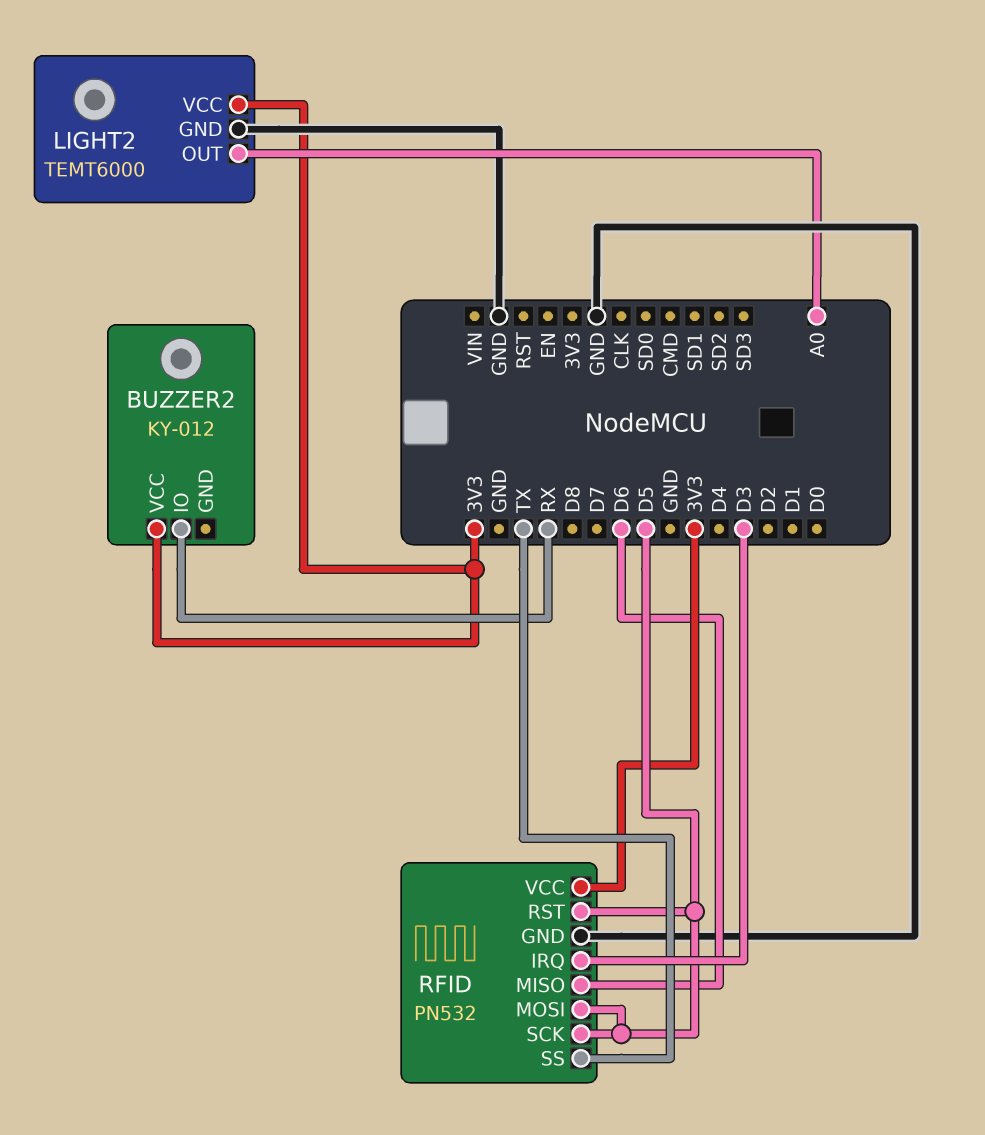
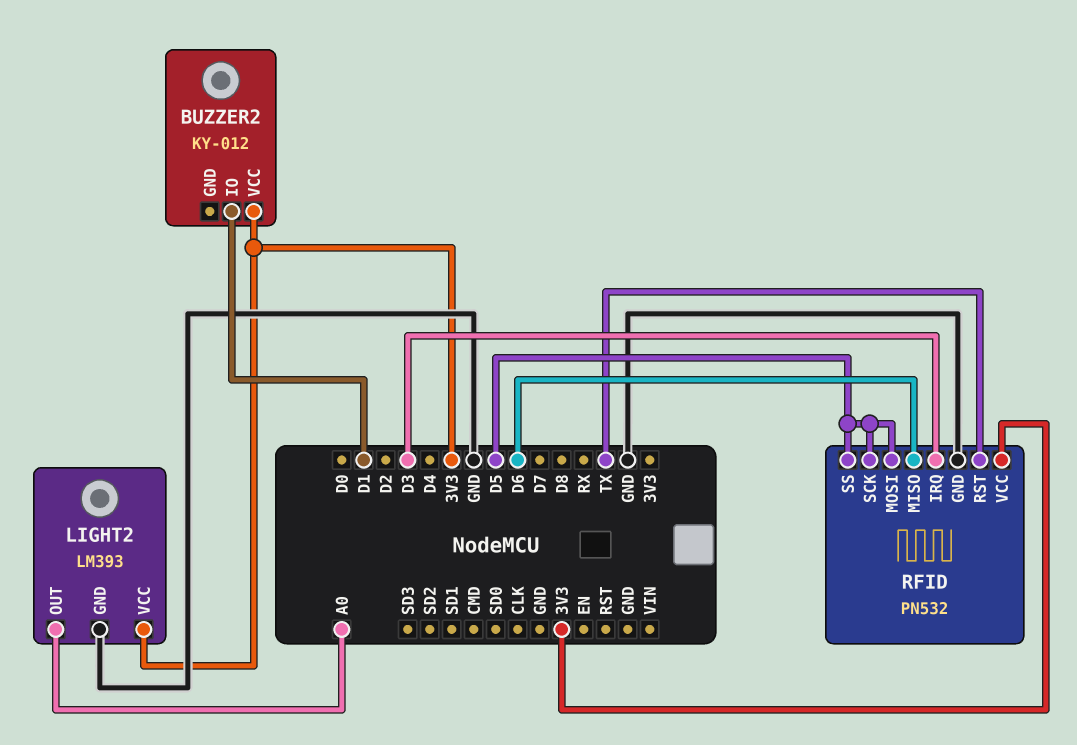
BUZZER2 pin IO: RX -> D1
LIGHT2: TEMT6000 -> LM393
RFID pin RST: D5 -> TX
RFID pin SS: TX -> D5

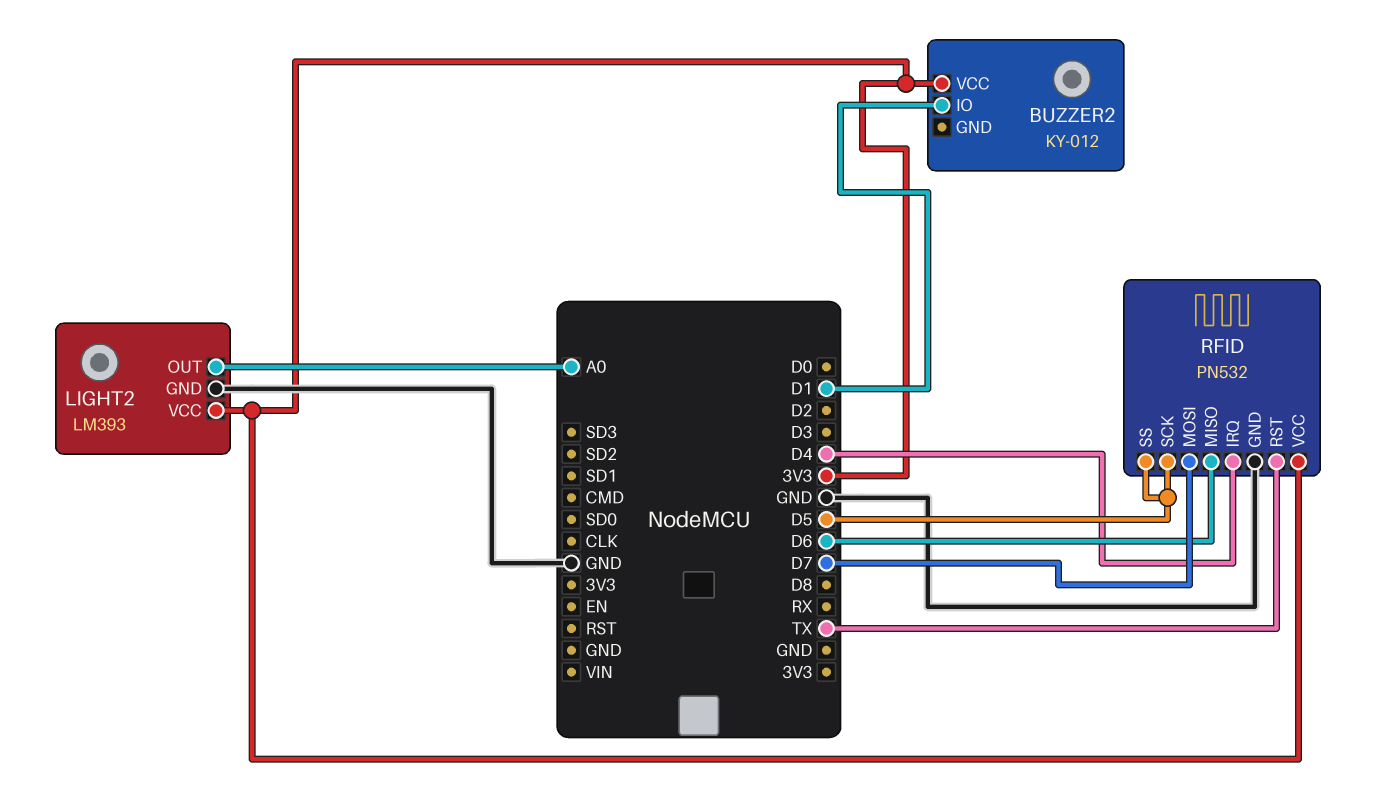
RFID pin IRQ: D3 -> D4
RFID pin MOSI: D5 -> D7

